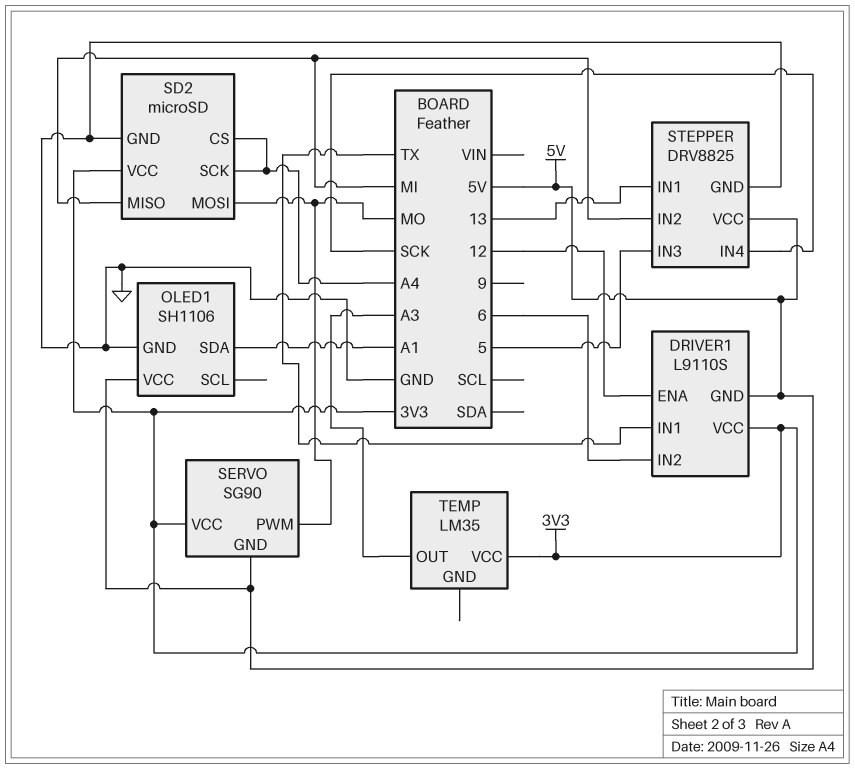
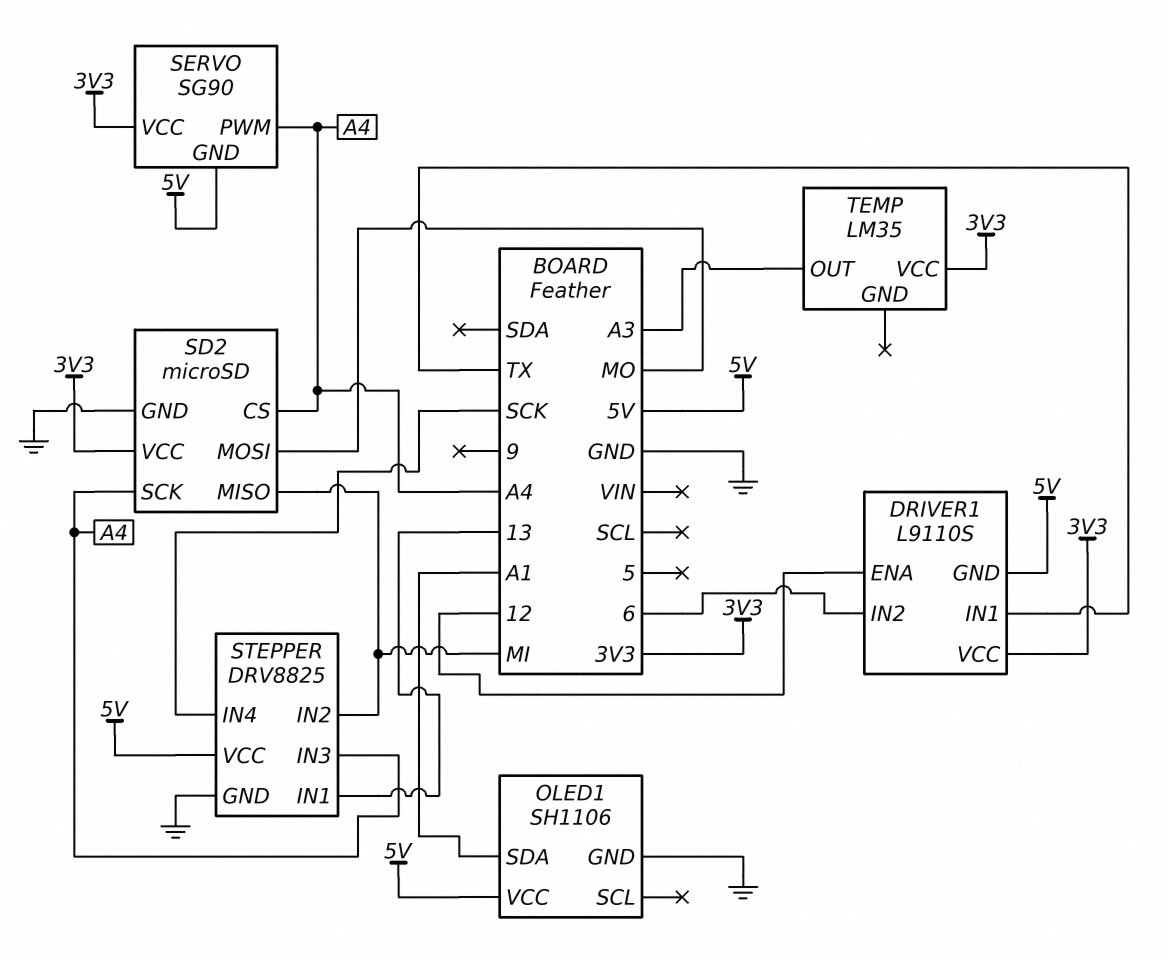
SERVO pin PWM: MO -> A4
STEPPER pin IN3: 5 -> A4

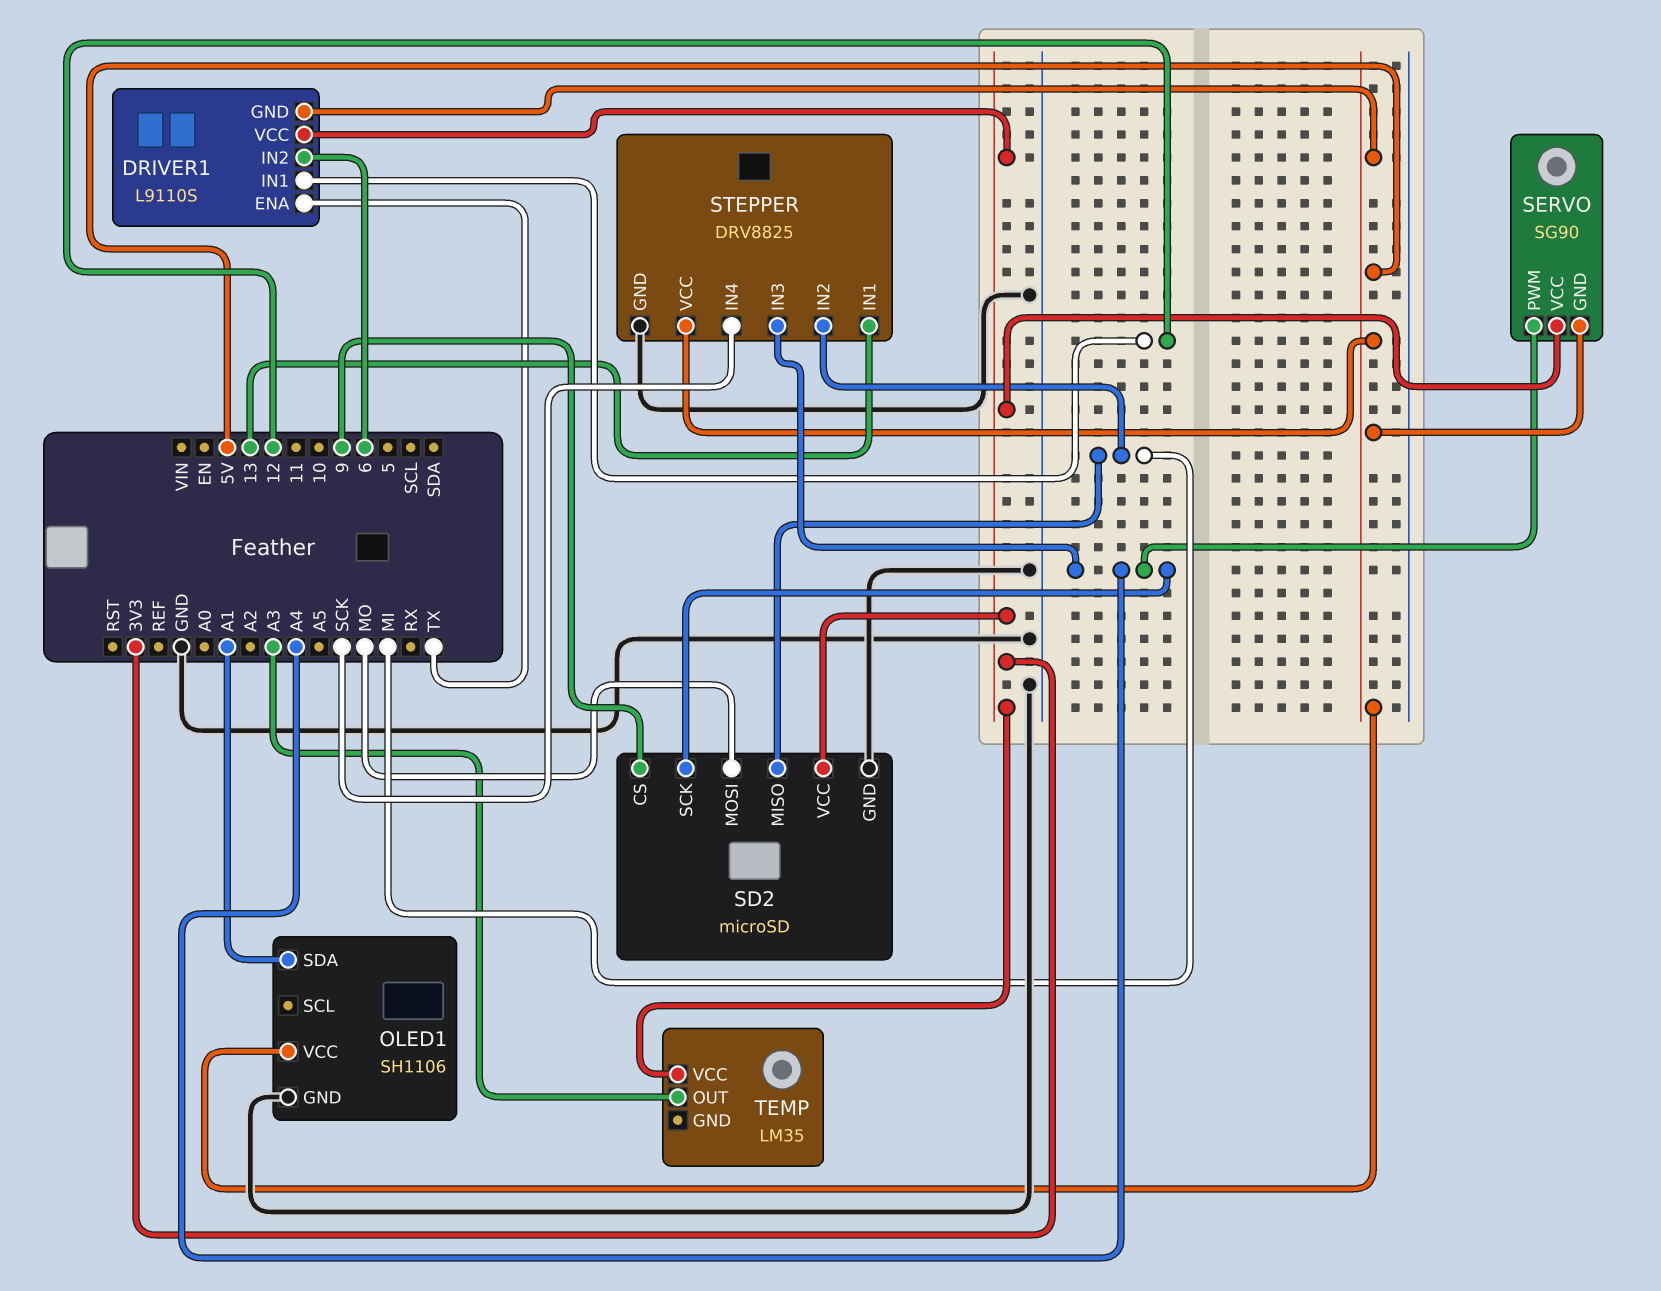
DRIVER1 pin ENA: 12 -> TX
DRIVER1 pin IN1: TX -> 12
SD2 pin CS: A4 -> 9

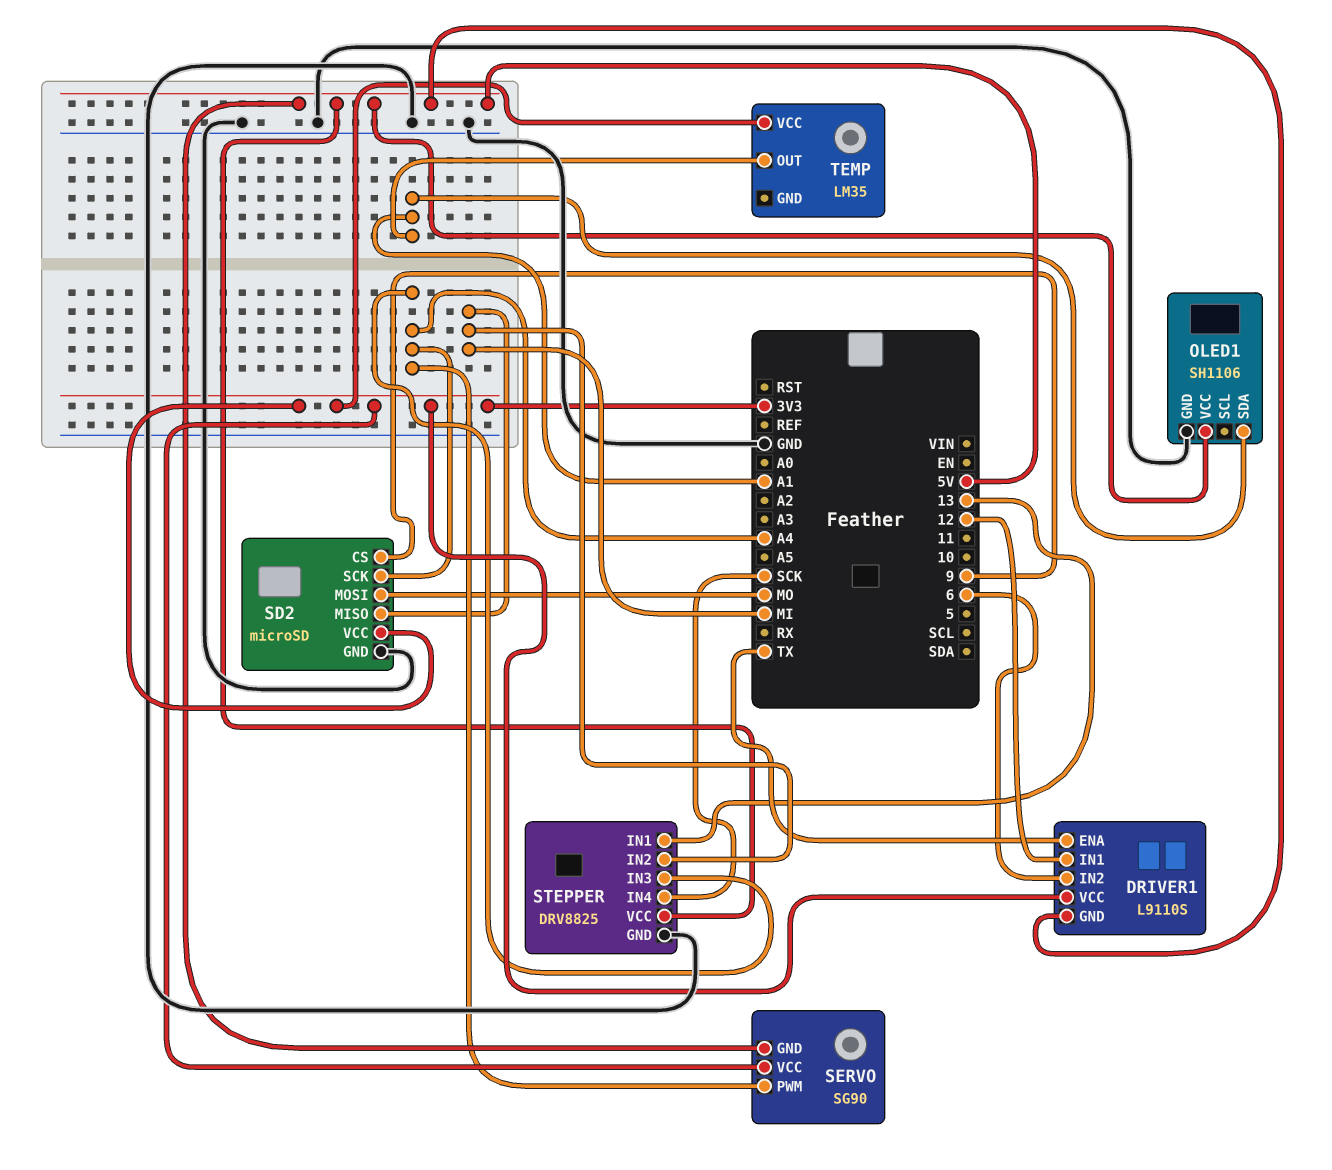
TEMP pin OUT: A3 -> A1

